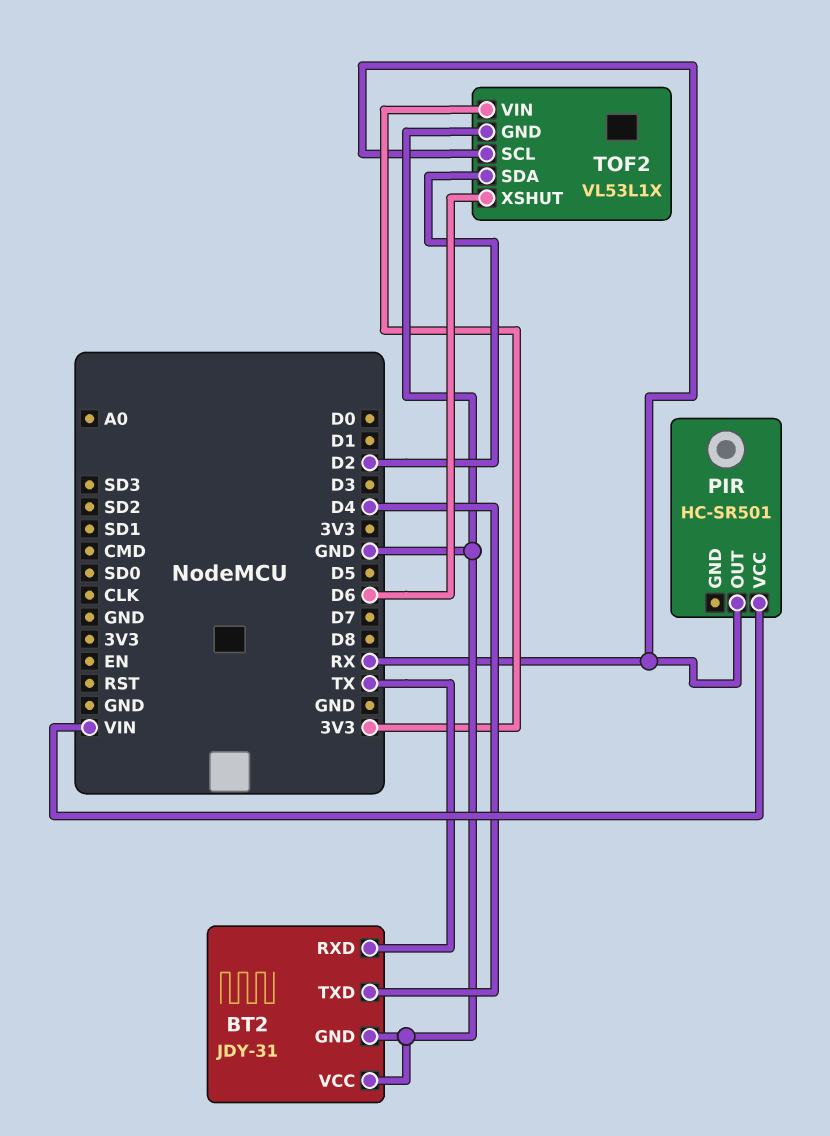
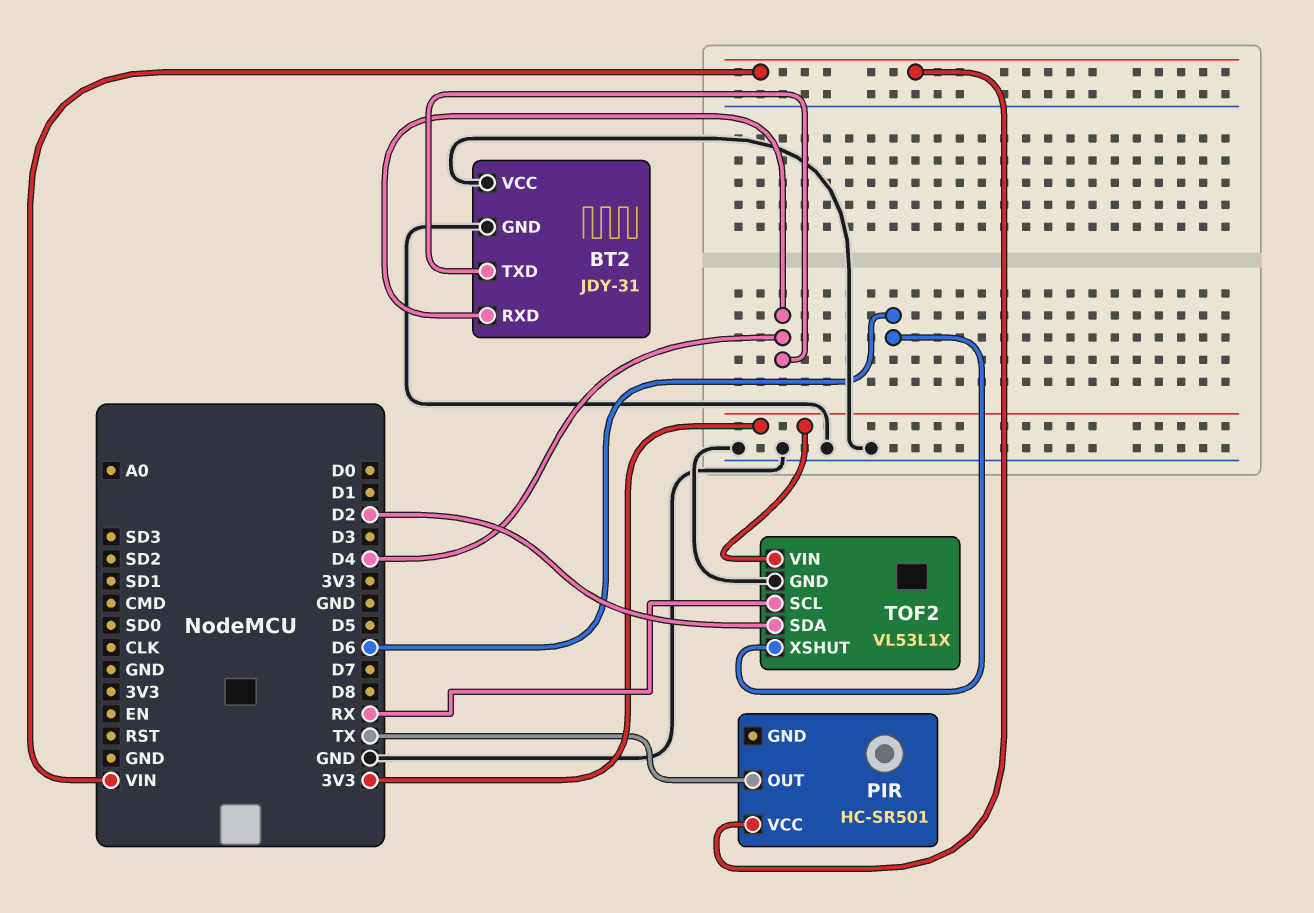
BT2 pin RXD: TX -> D4
PIR pin OUT: RX -> TX

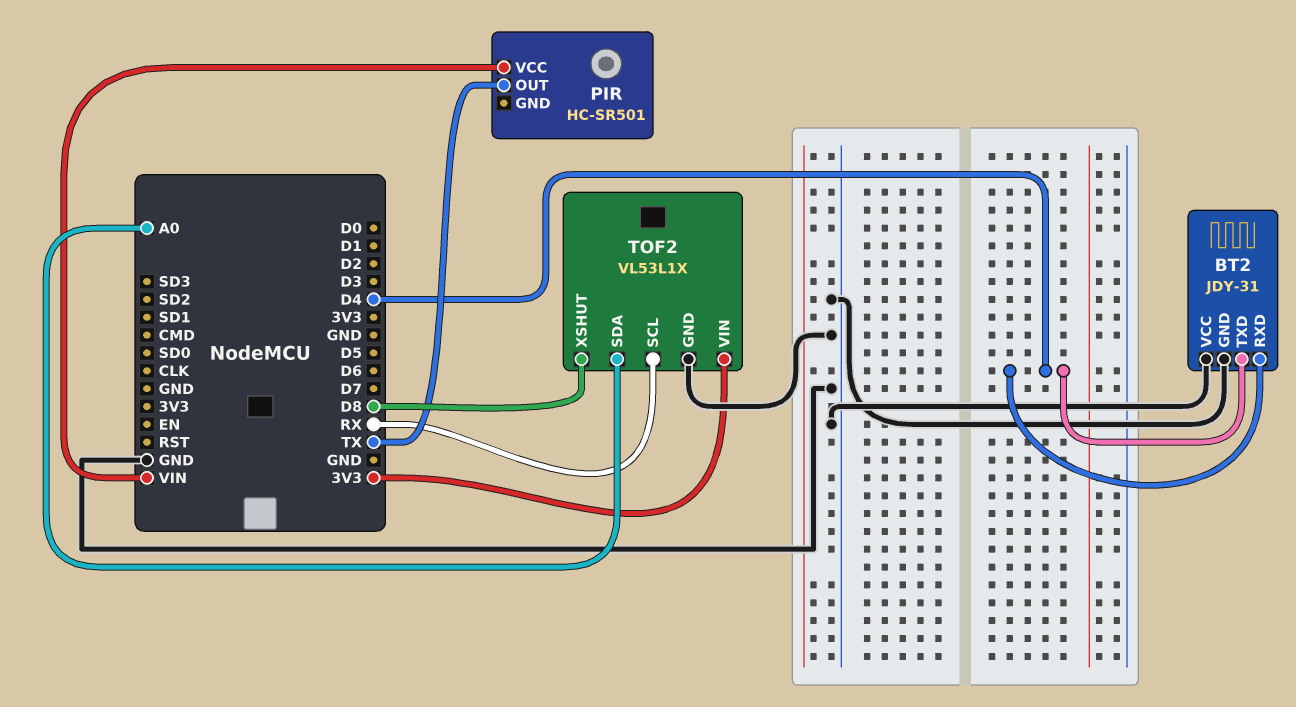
TOF2 pin SDA: D2 -> A0
TOF2 pin XSHUT: D6 -> D8

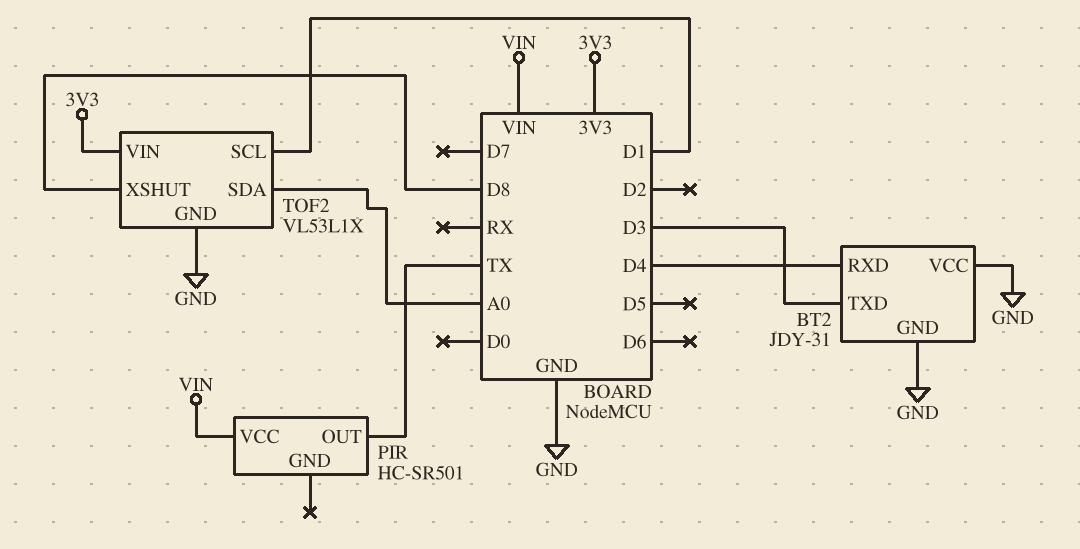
BT2 pin TXD: D4 -> D3
TOF2 pin SCL: RX -> D1

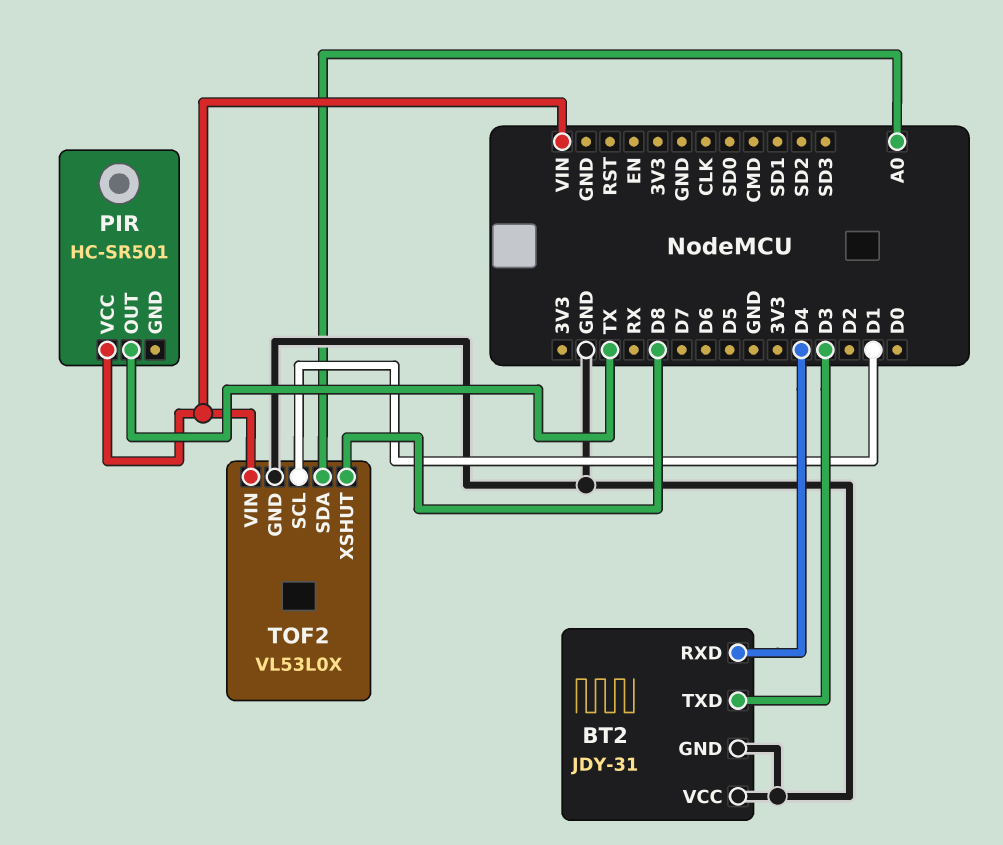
TOF2: VL53L1X -> VL53L0X
TOF2 pin VIN: 3V3 -> VIN

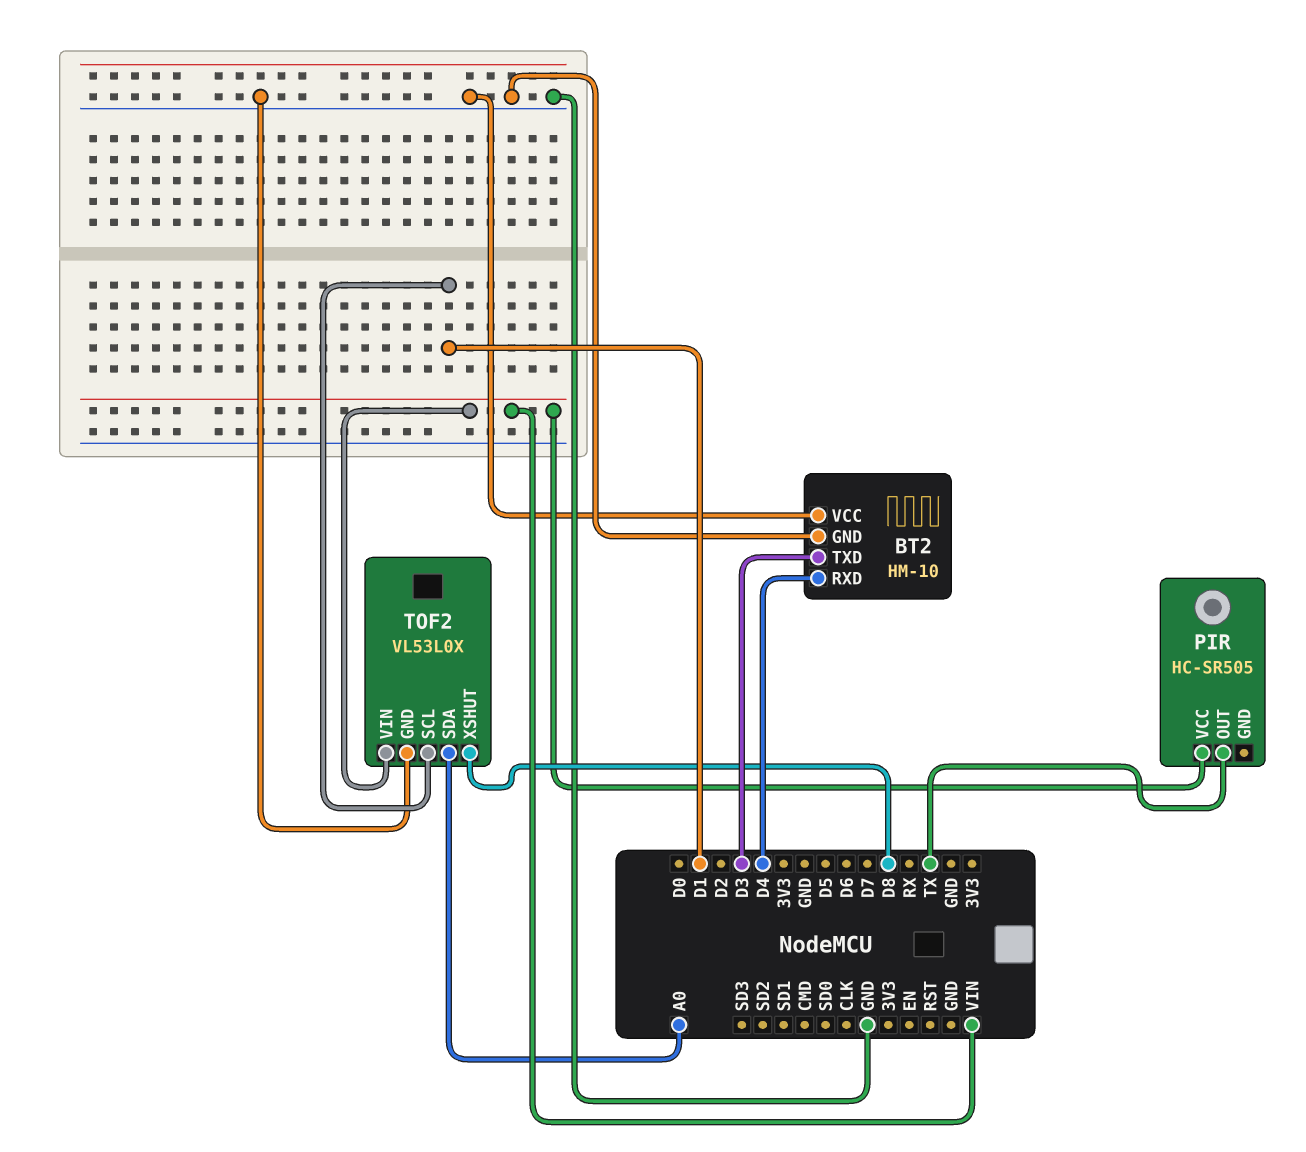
BT2: JDY-31 -> HM-10
PIR: HC-SR501 -> HC-SR505

